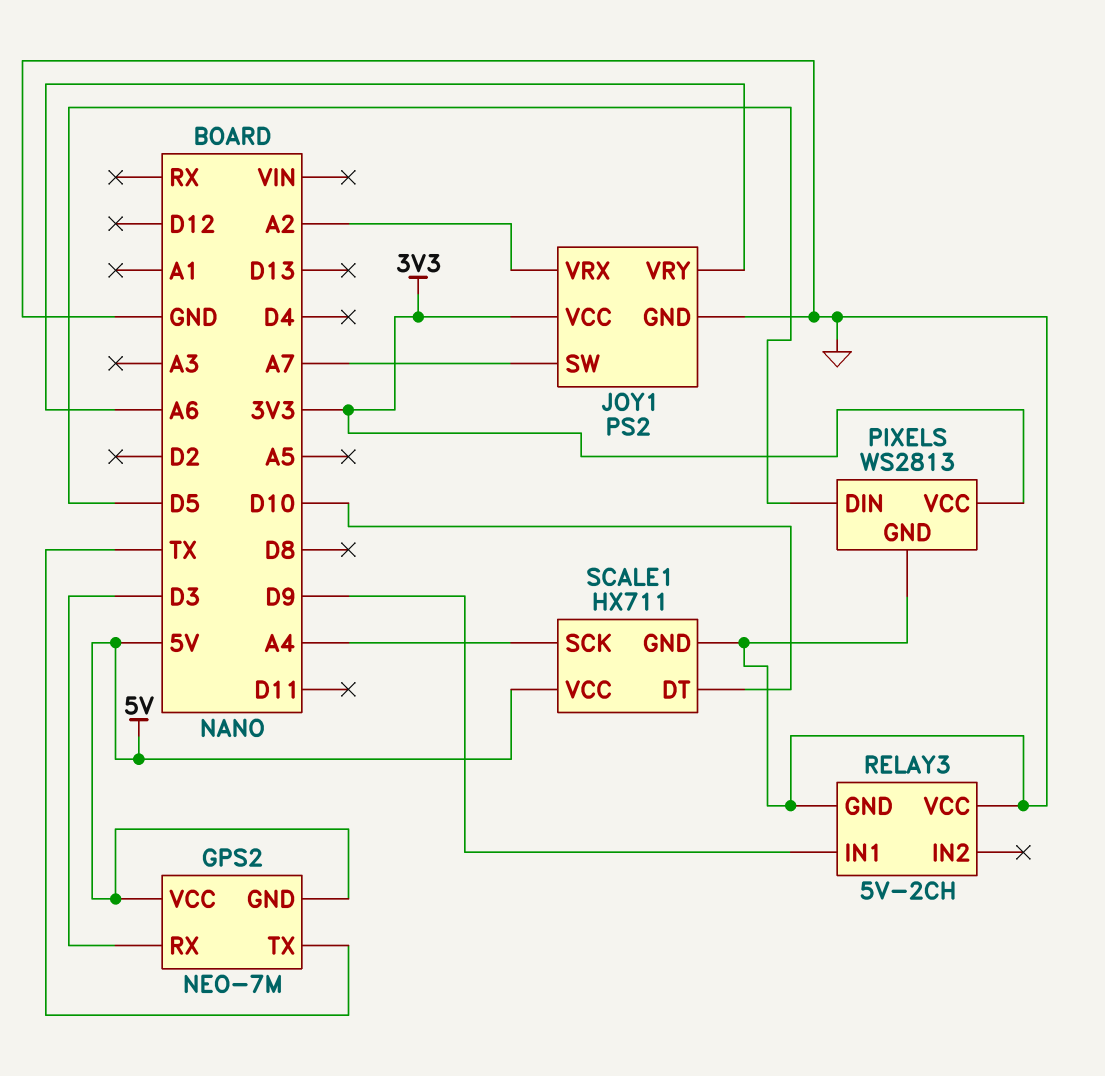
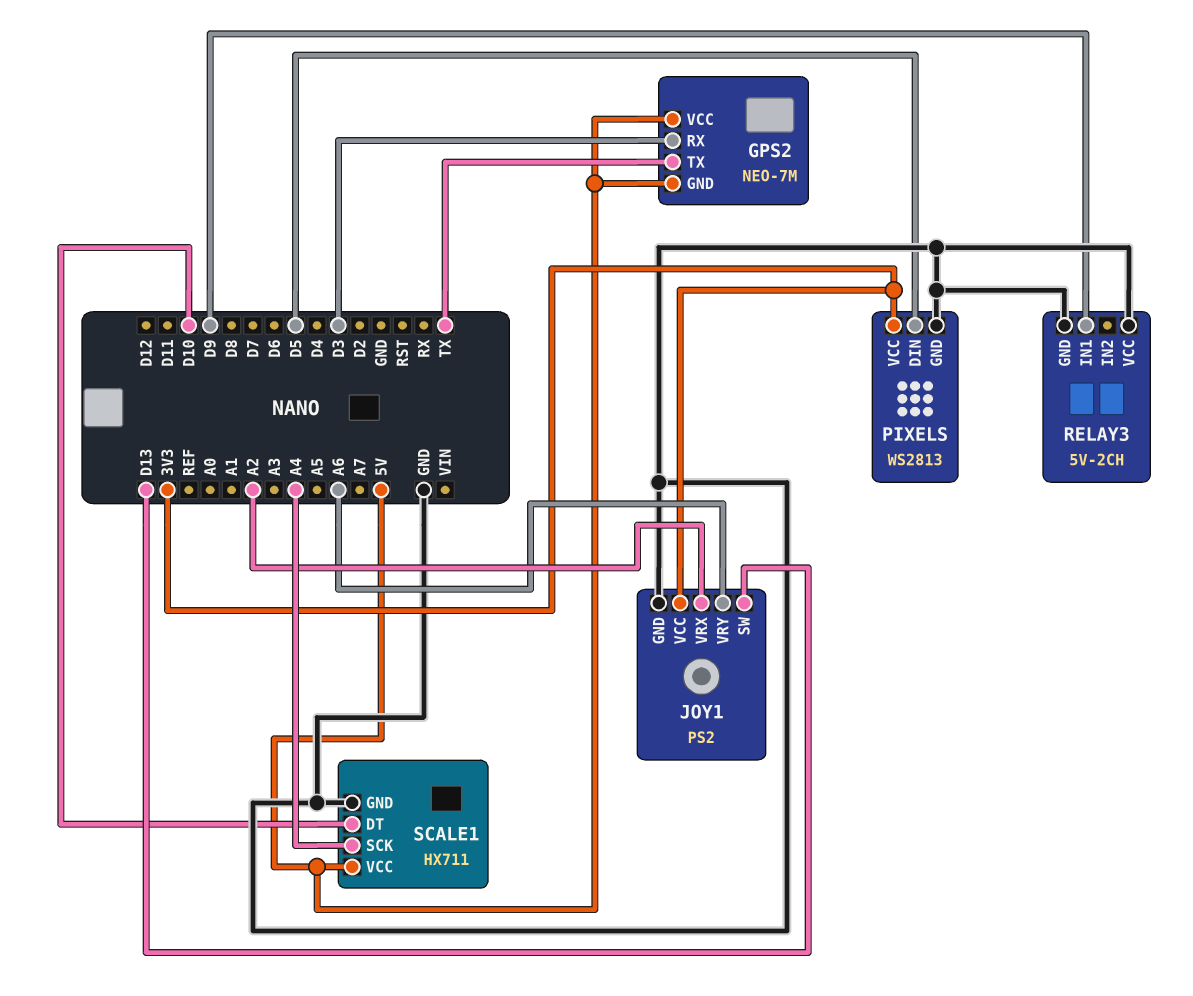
JOY1 pin SW: A7 -> D13

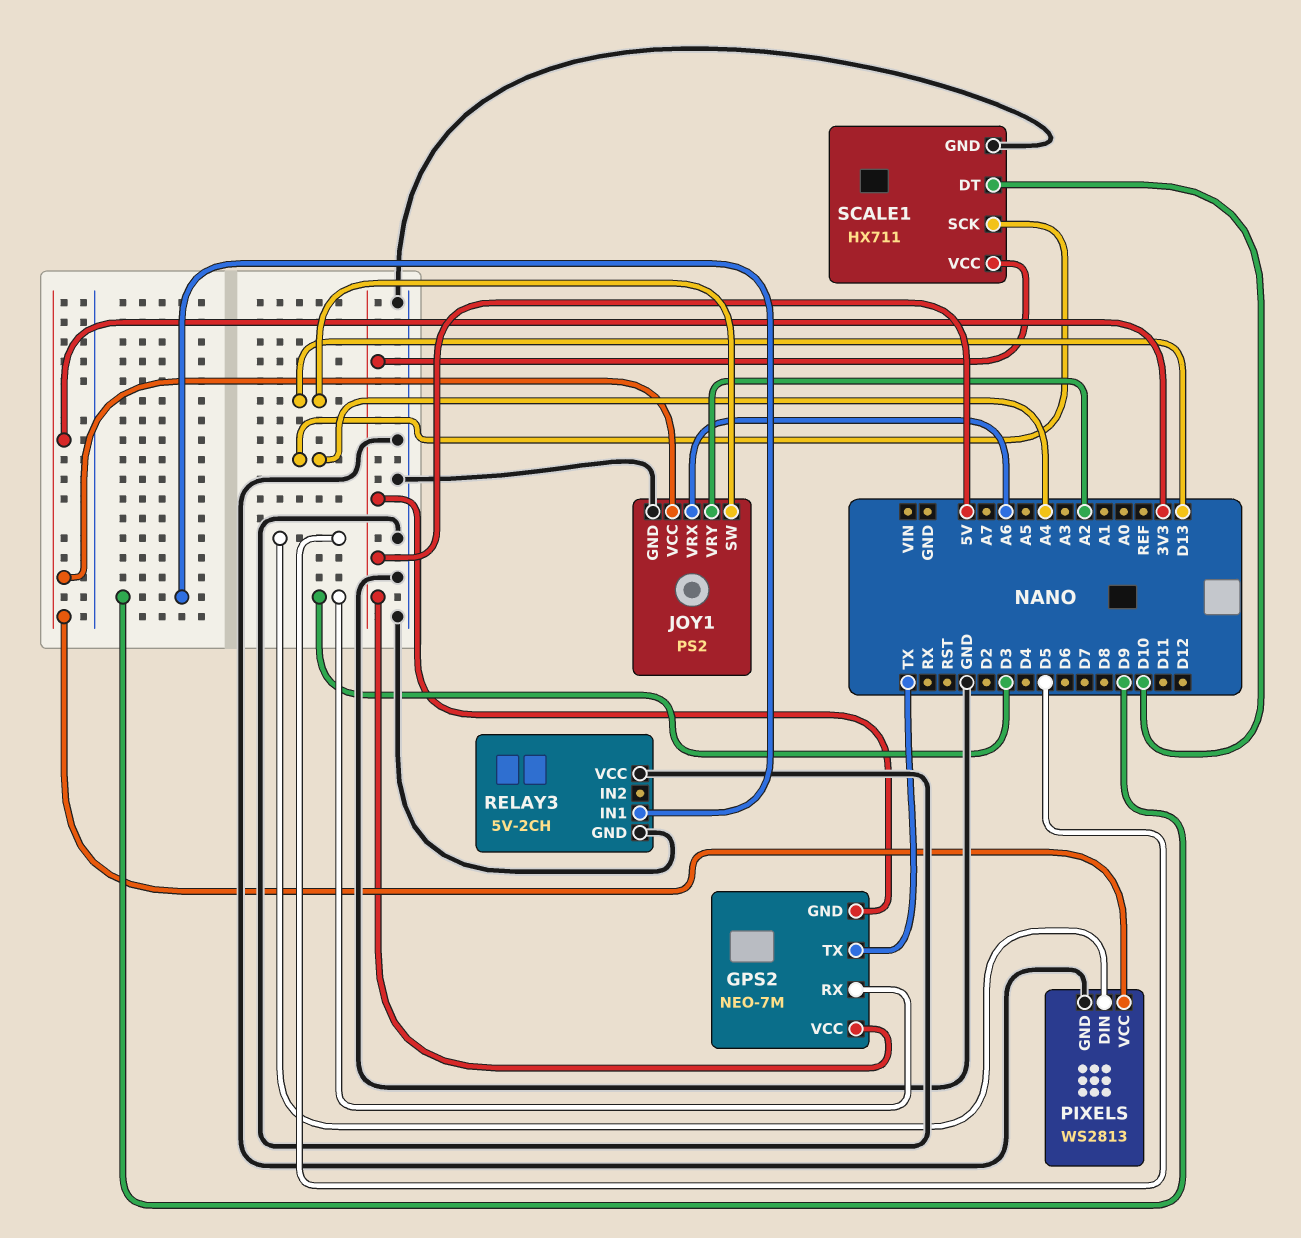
JOY1 pin VRX: A2 -> A6
JOY1 pin VRY: A6 -> A2

